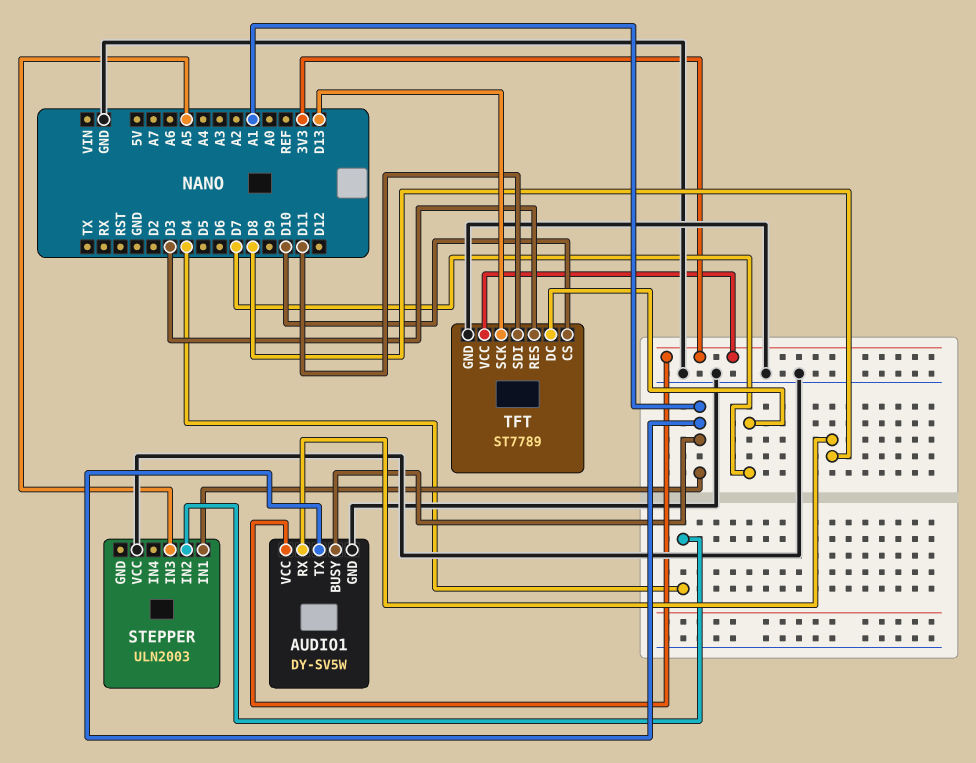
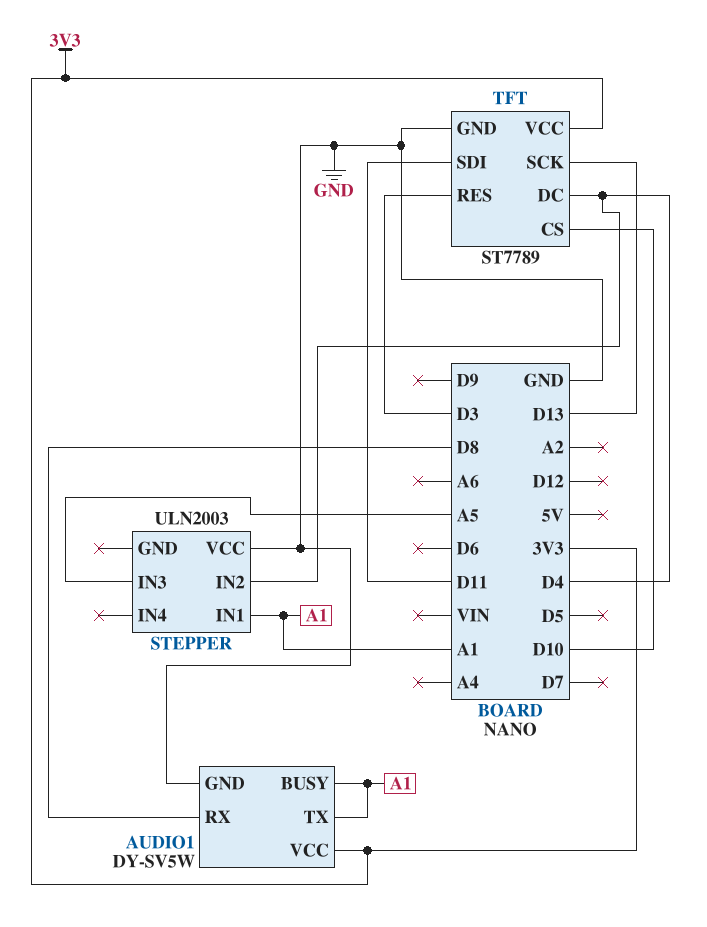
TFT pin DC: D7 -> D4

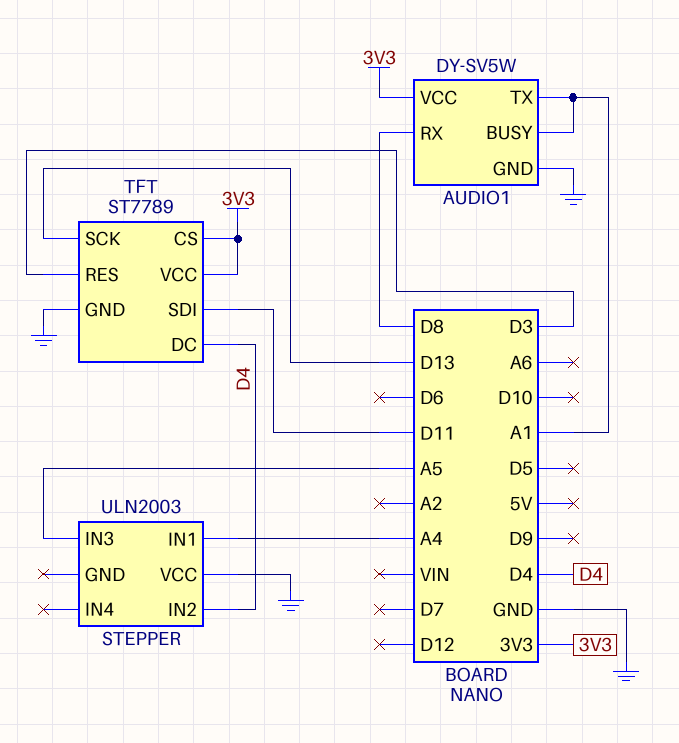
STEPPER pin IN1: A1 -> A4
TFT pin CS: D10 -> 3V3

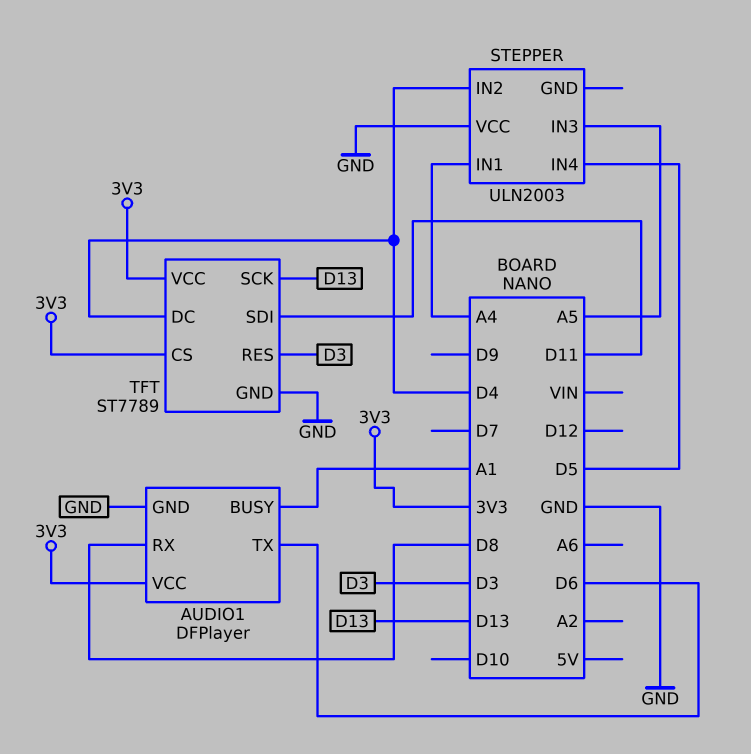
AUDIO1: DY-SV5W -> DFPlayer
AUDIO1 pin TX: A1 -> D6
STEPPER pin IN4: none -> D5

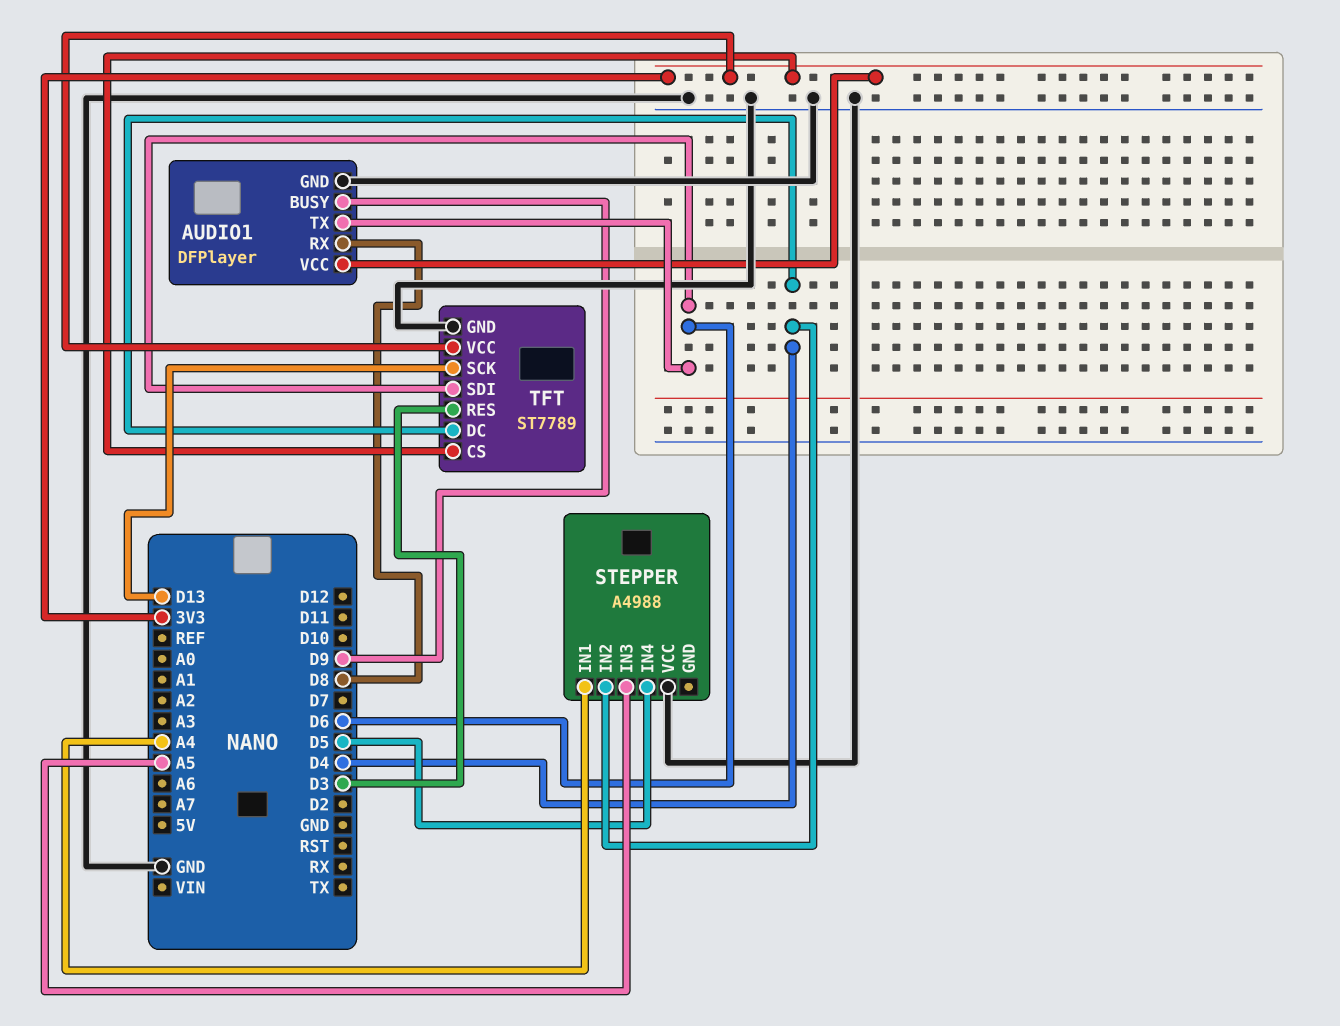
AUDIO1 pin BUSY: A1 -> D9
STEPPER: ULN2003 -> A4988
TFT pin SDI: D11 -> D6

